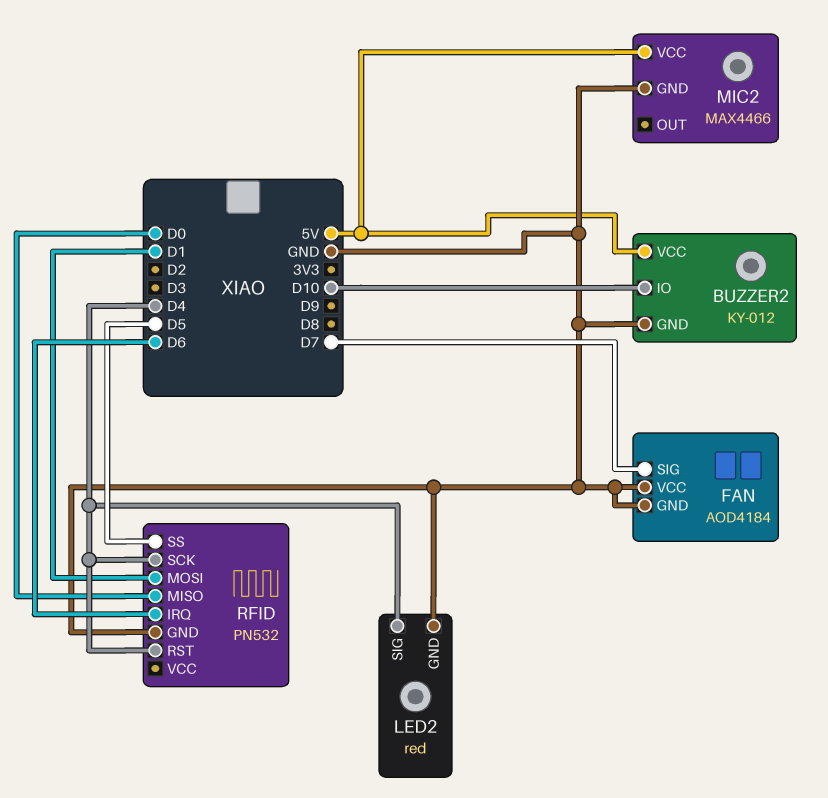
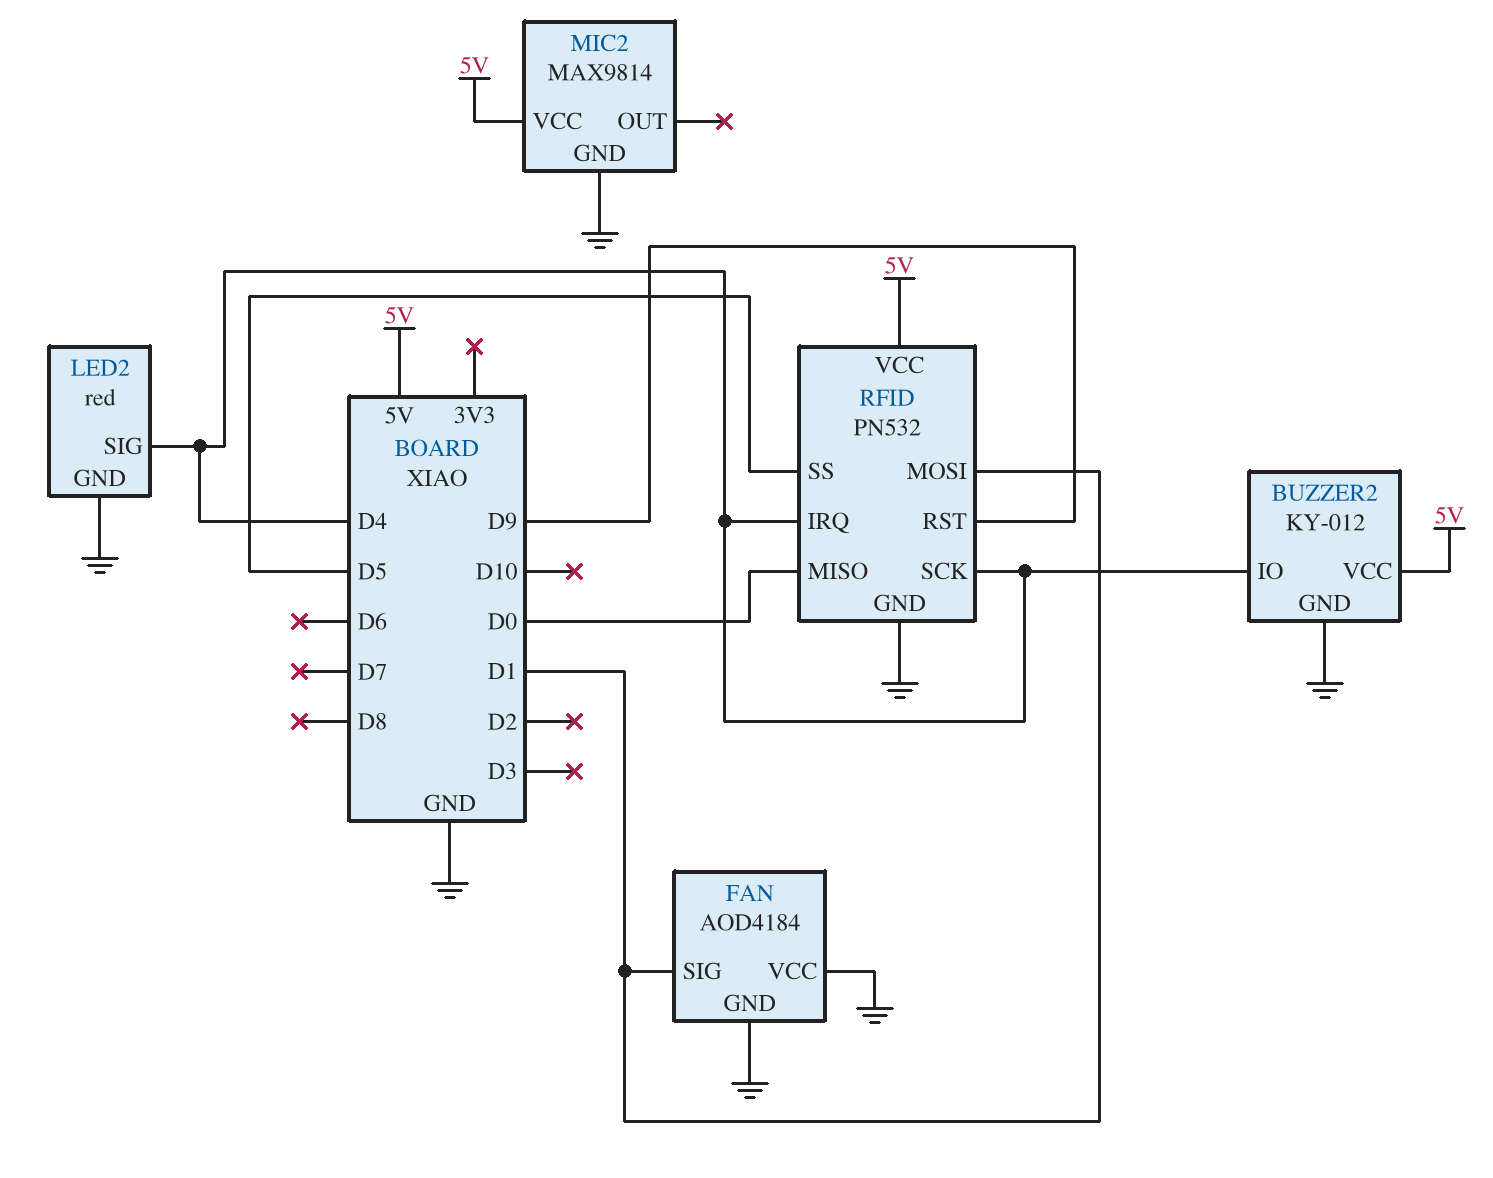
BUZZER2 pin IO: D10 -> D4
FAN pin SIG: D7 -> D1
MIC2: MAX4466 -> MAX9814
RFID pin IRQ: D6 -> D4
RFID pin RST: D4 -> D9
RFID pin VCC: none -> 5V

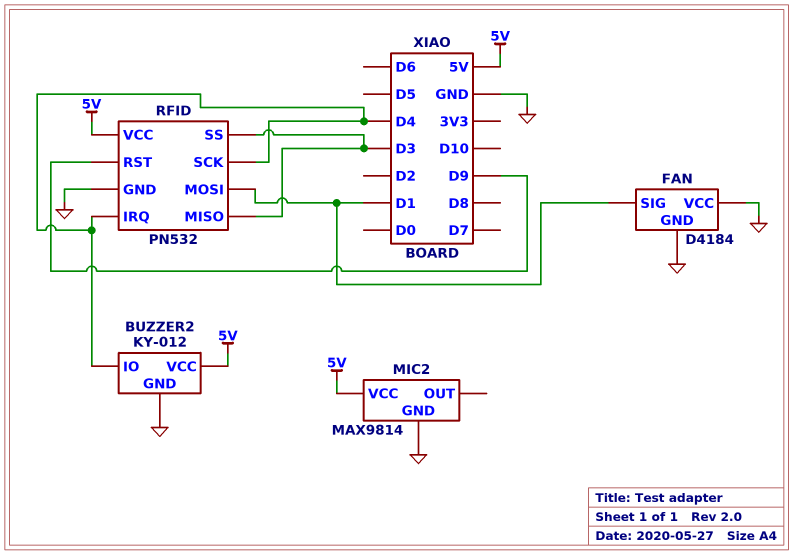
FAN: AOD4184 -> D4184
LED2: red -> none
LED2 pin GND: GND -> none
LED2 pin SIG: D4 -> none
RFID pin MISO: D0 -> D3
RFID pin SS: D5 -> D3

